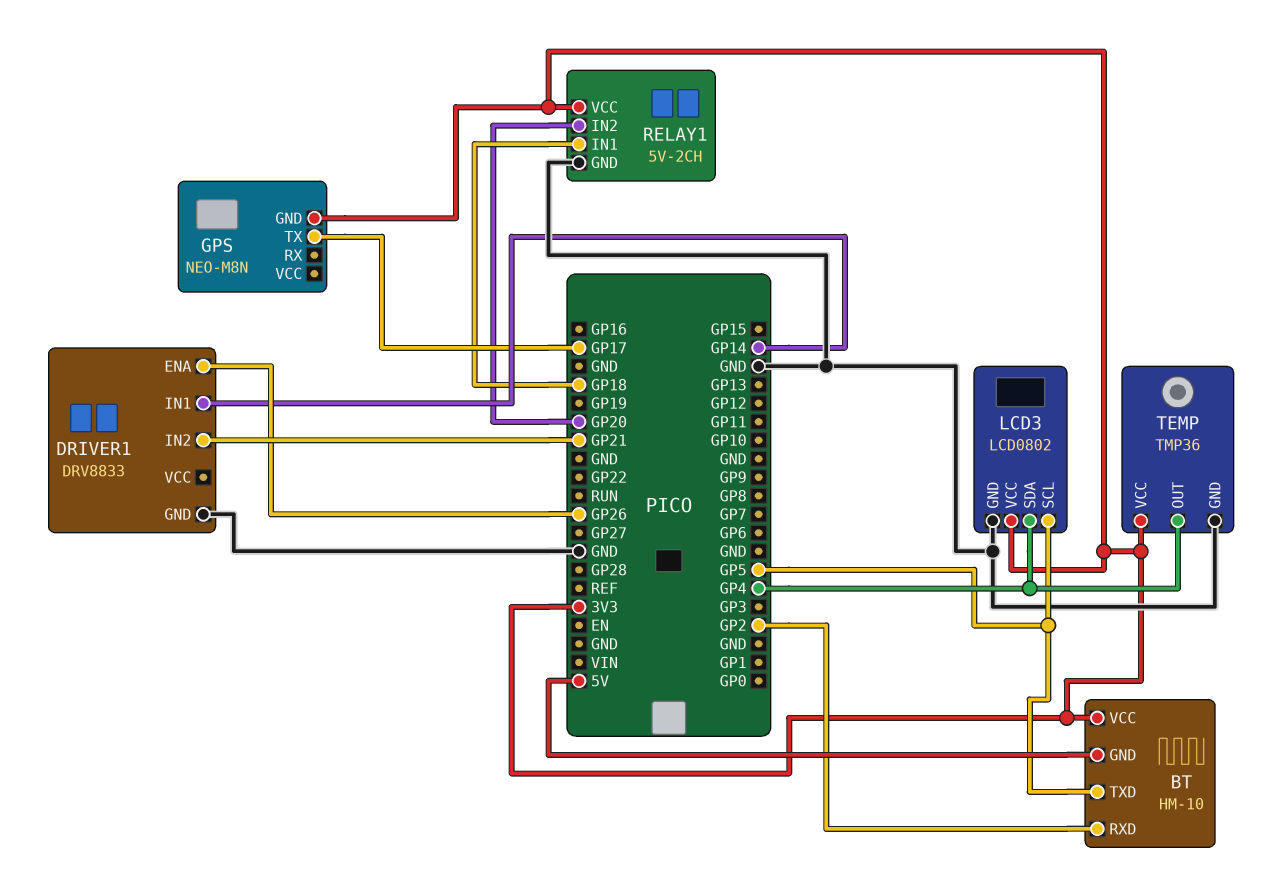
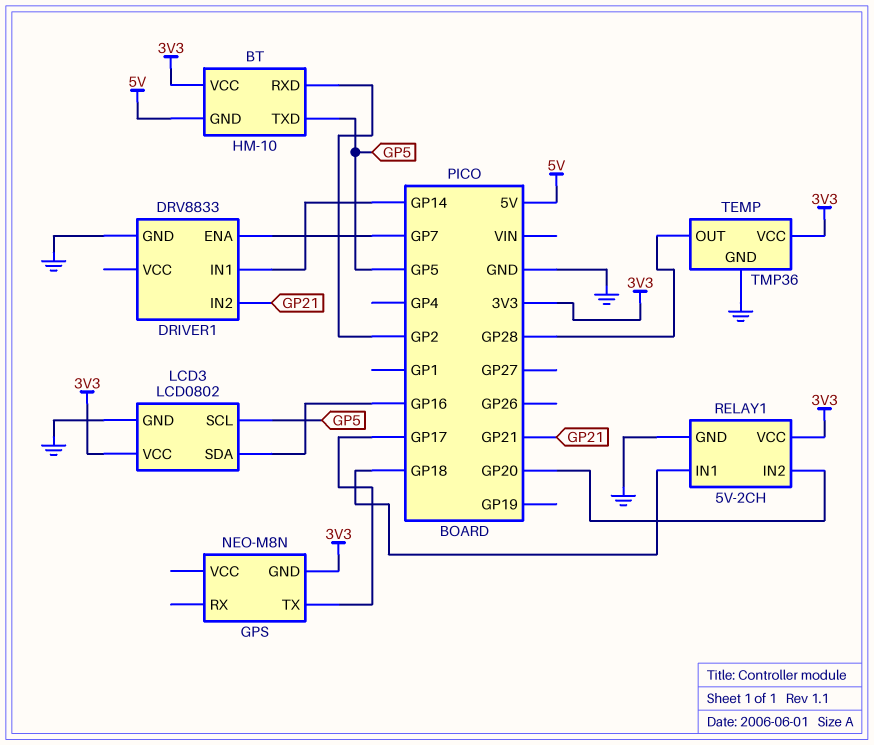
DRIVER1 pin ENA: GP26 -> GP7
LCD3 pin SDA: GP4 -> GP16
TEMP pin OUT: GP4 -> GP28

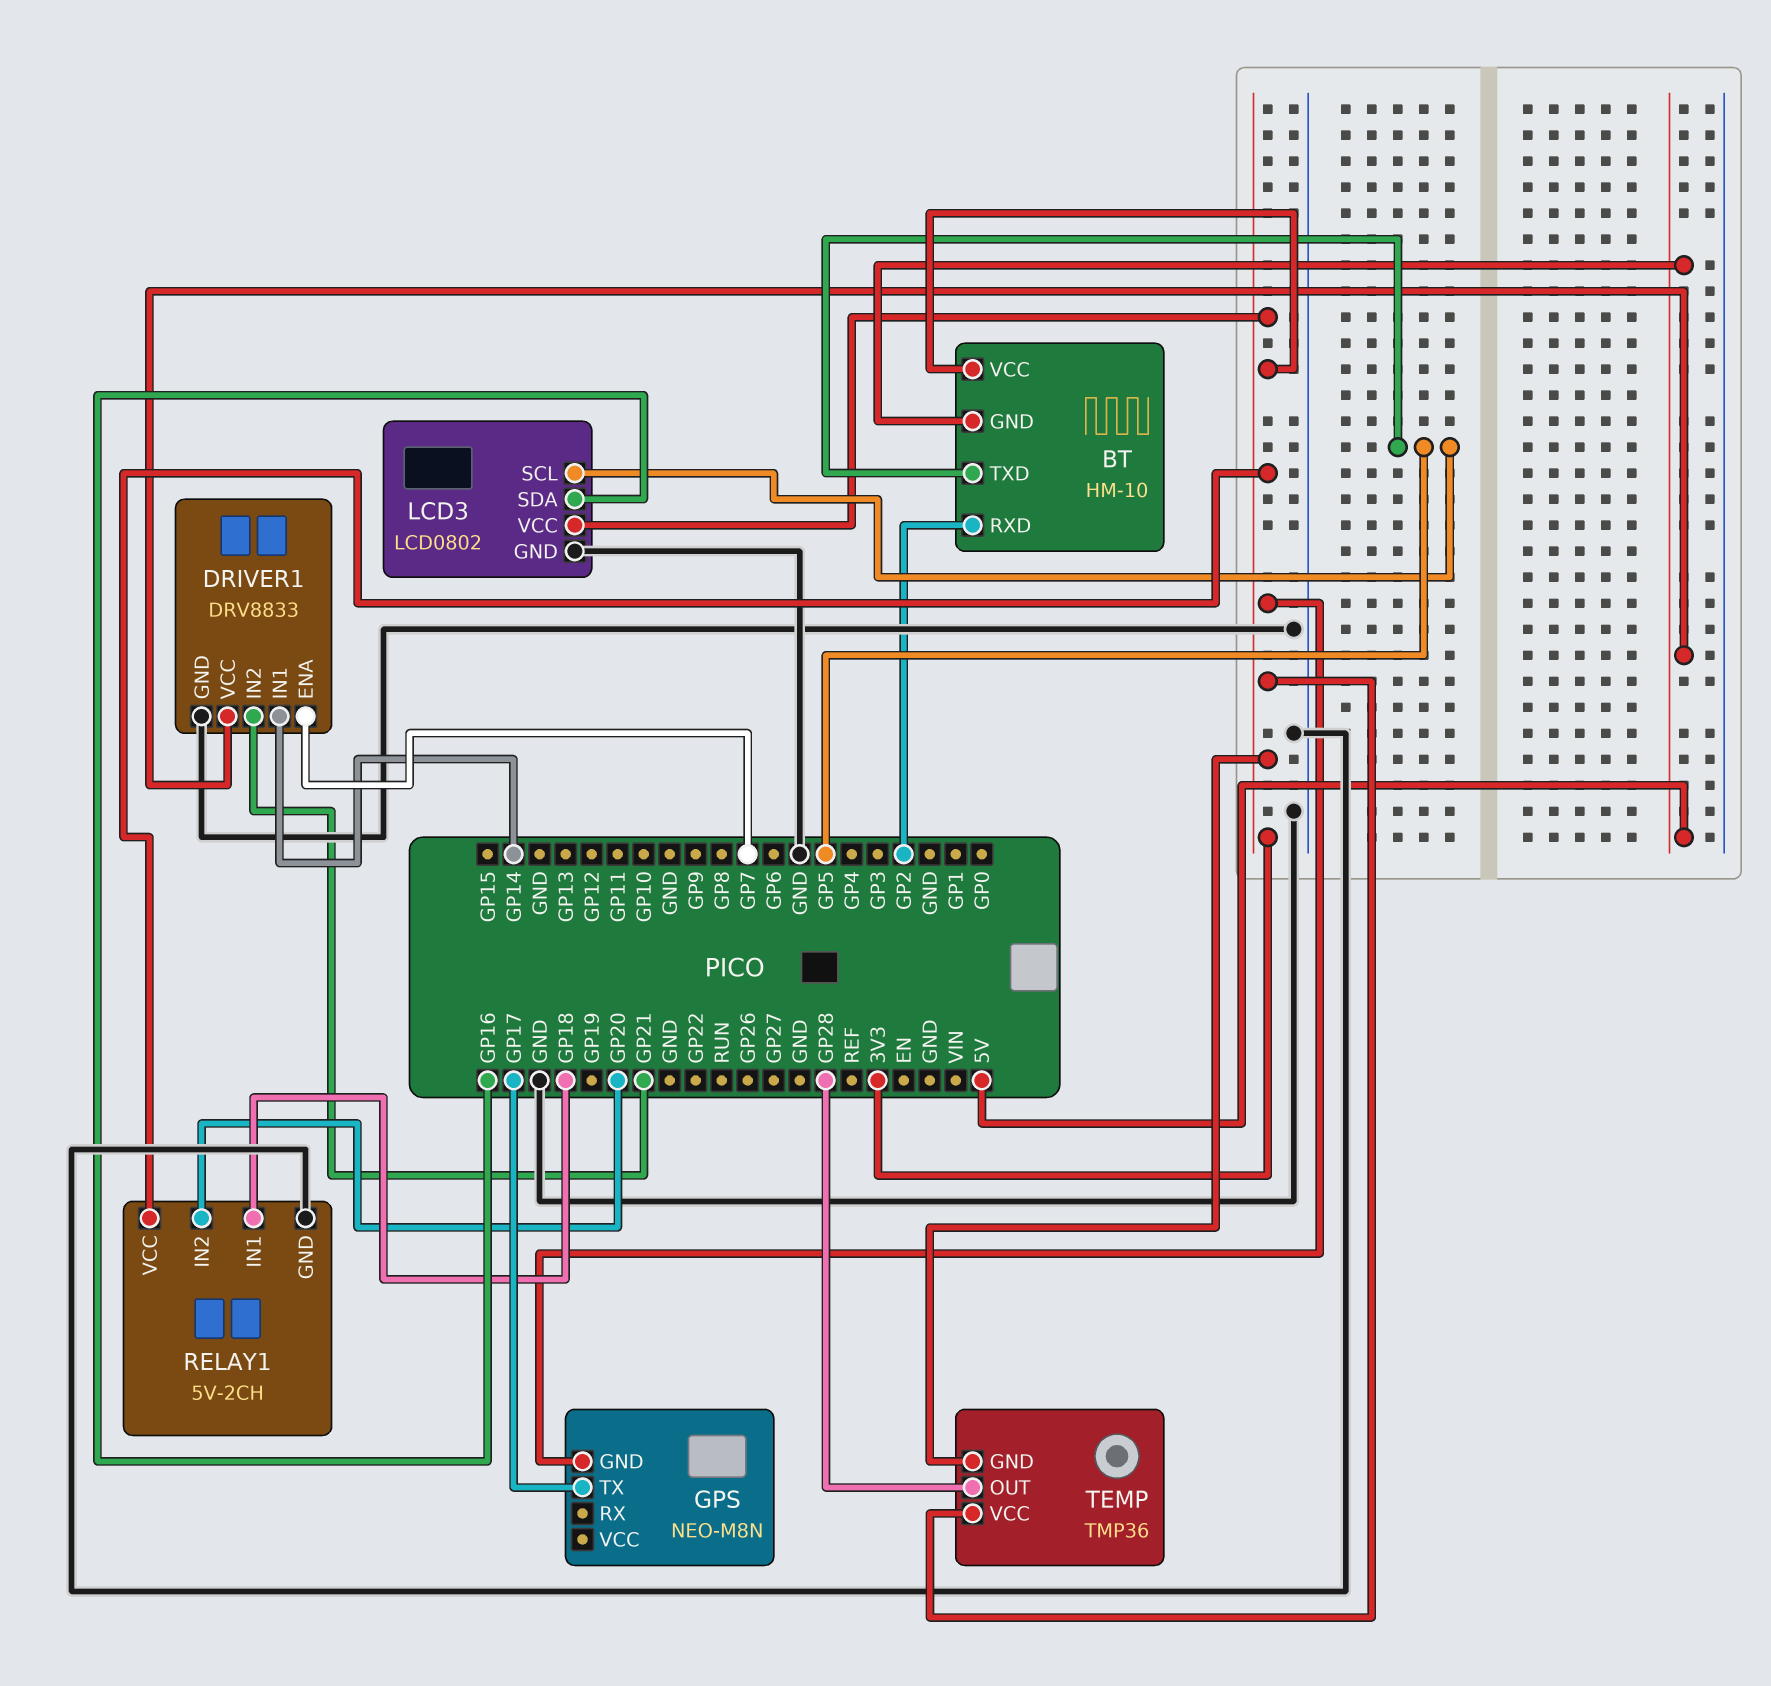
DRIVER1 pin VCC: none -> 5V
TEMP pin GND: GND -> 3V3

